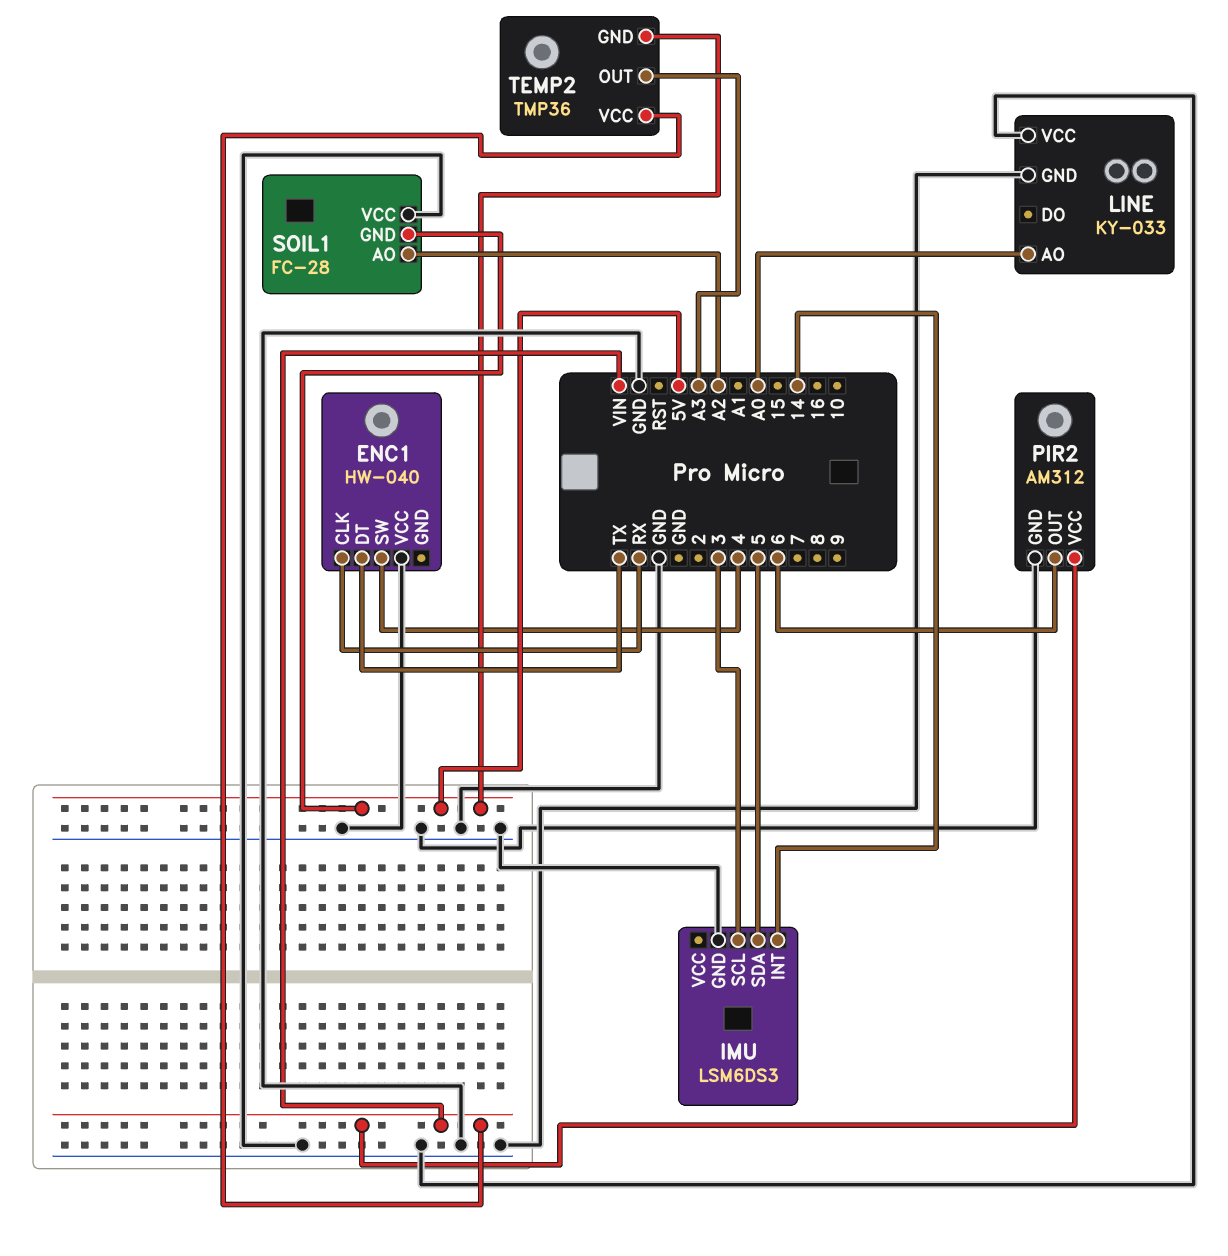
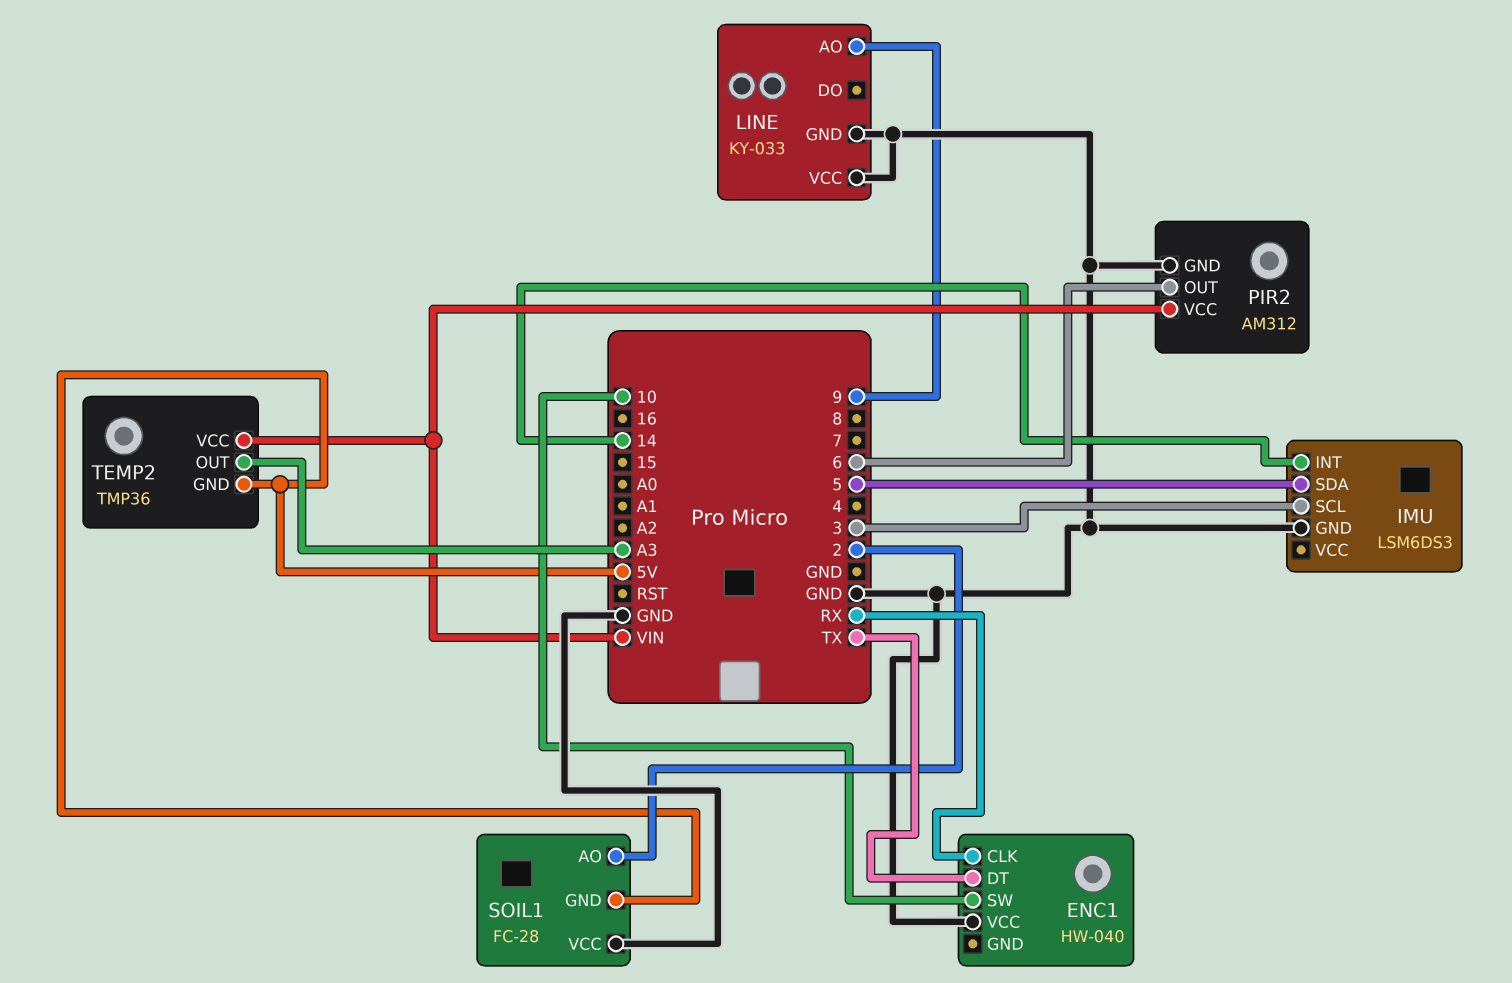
ENC1 pin SW: 4 -> 10
LINE pin AO: A0 -> 9
SOIL1 pin AO: A2 -> 2

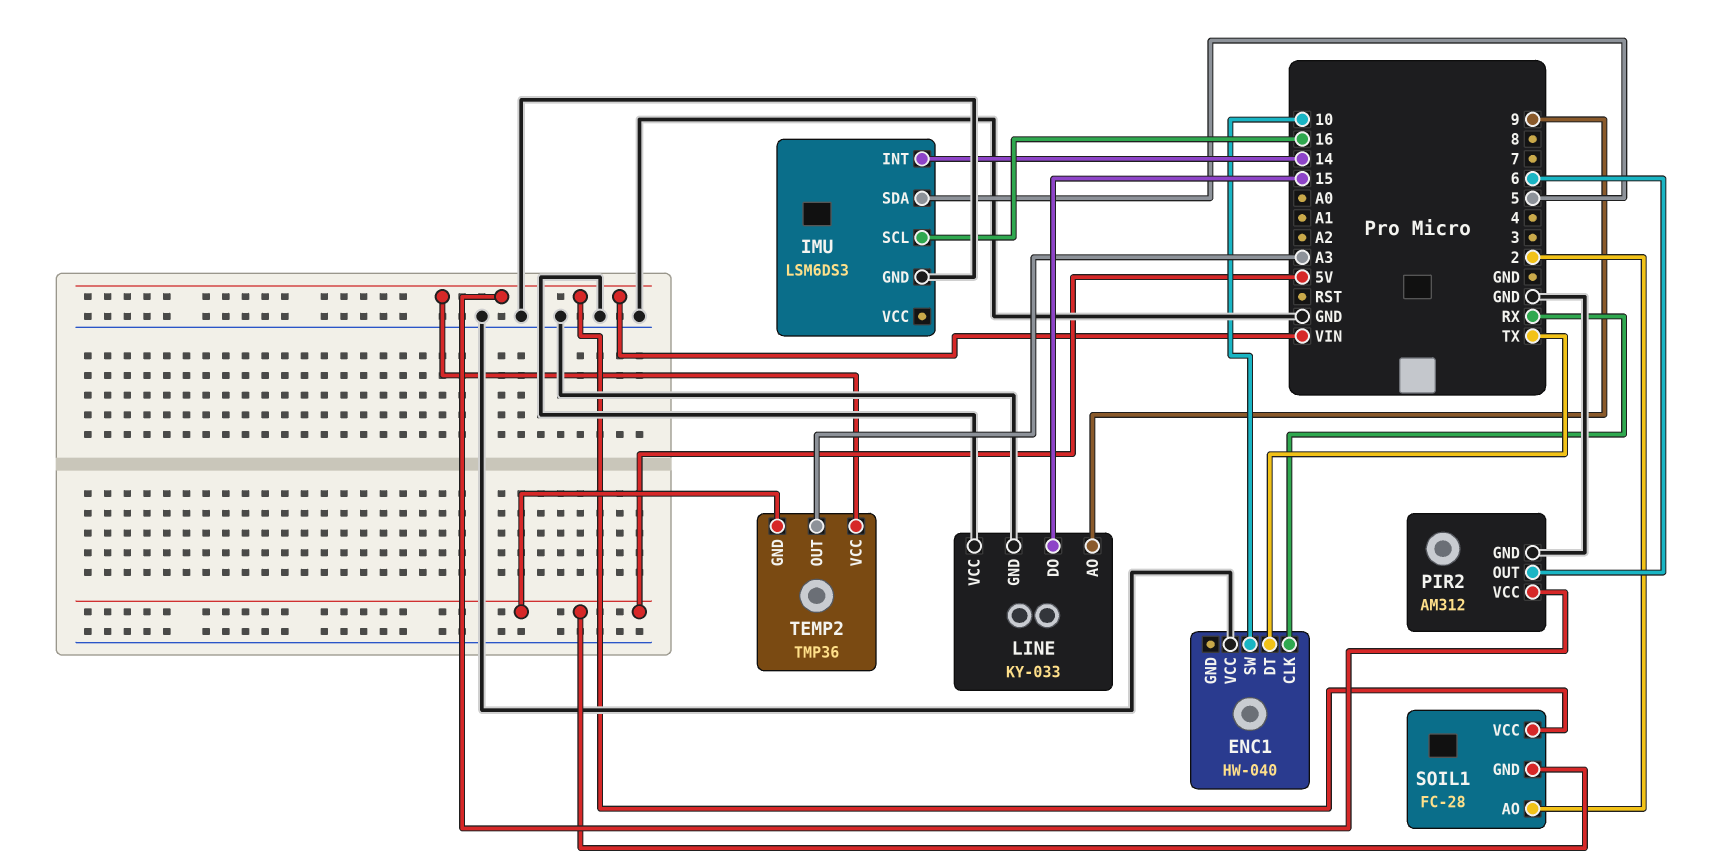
IMU pin SCL: 3 -> 16
LINE pin DO: none -> 15
SOIL1 pin VCC: GND -> VIN

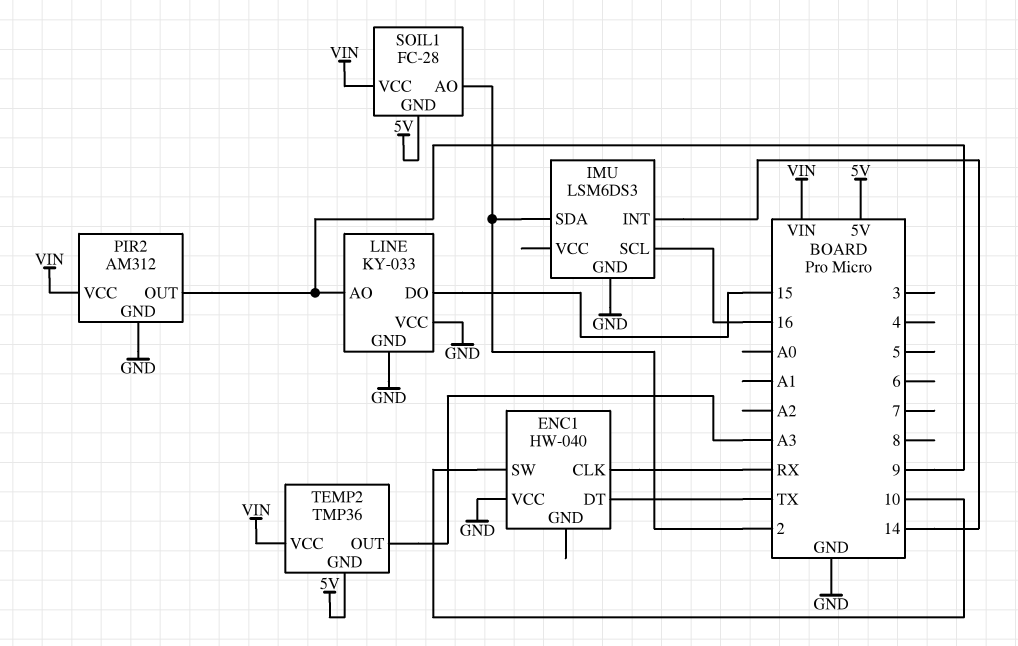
IMU pin SDA: 5 -> 2
PIR2 pin OUT: 6 -> 9

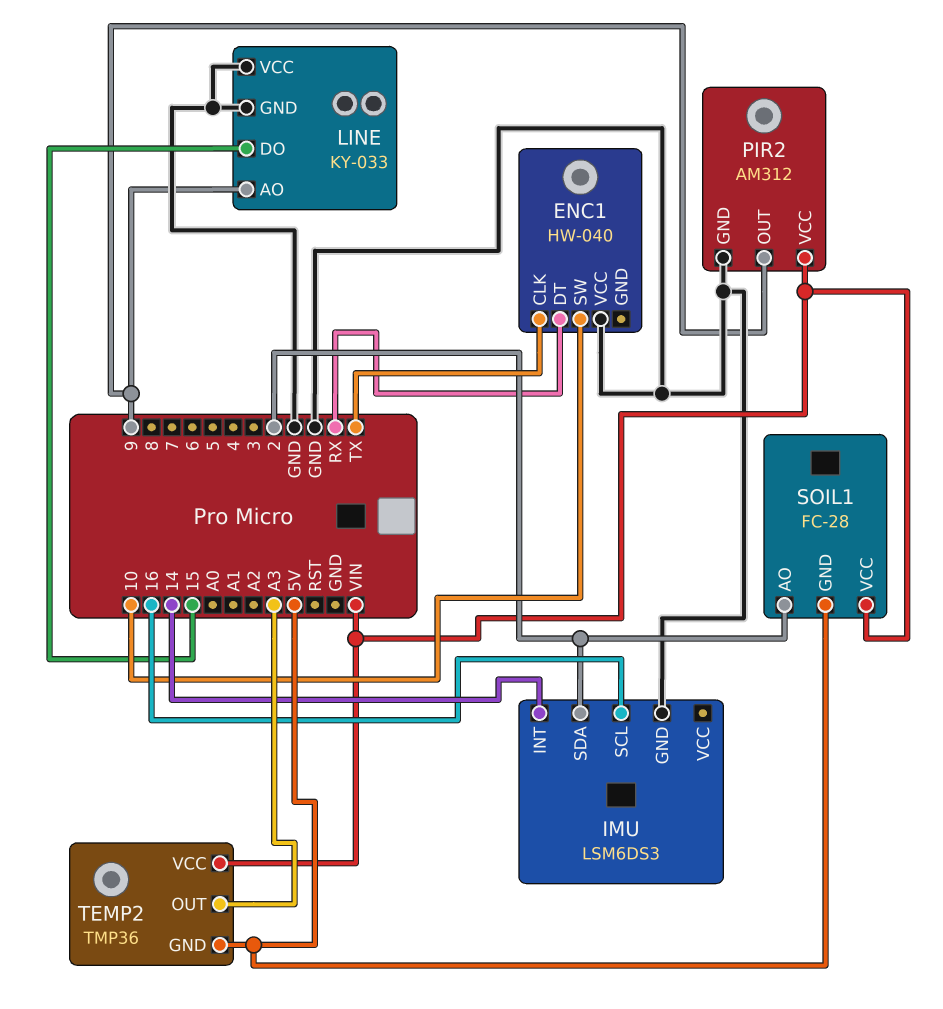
ENC1 pin CLK: RX -> TX
ENC1 pin DT: TX -> RX

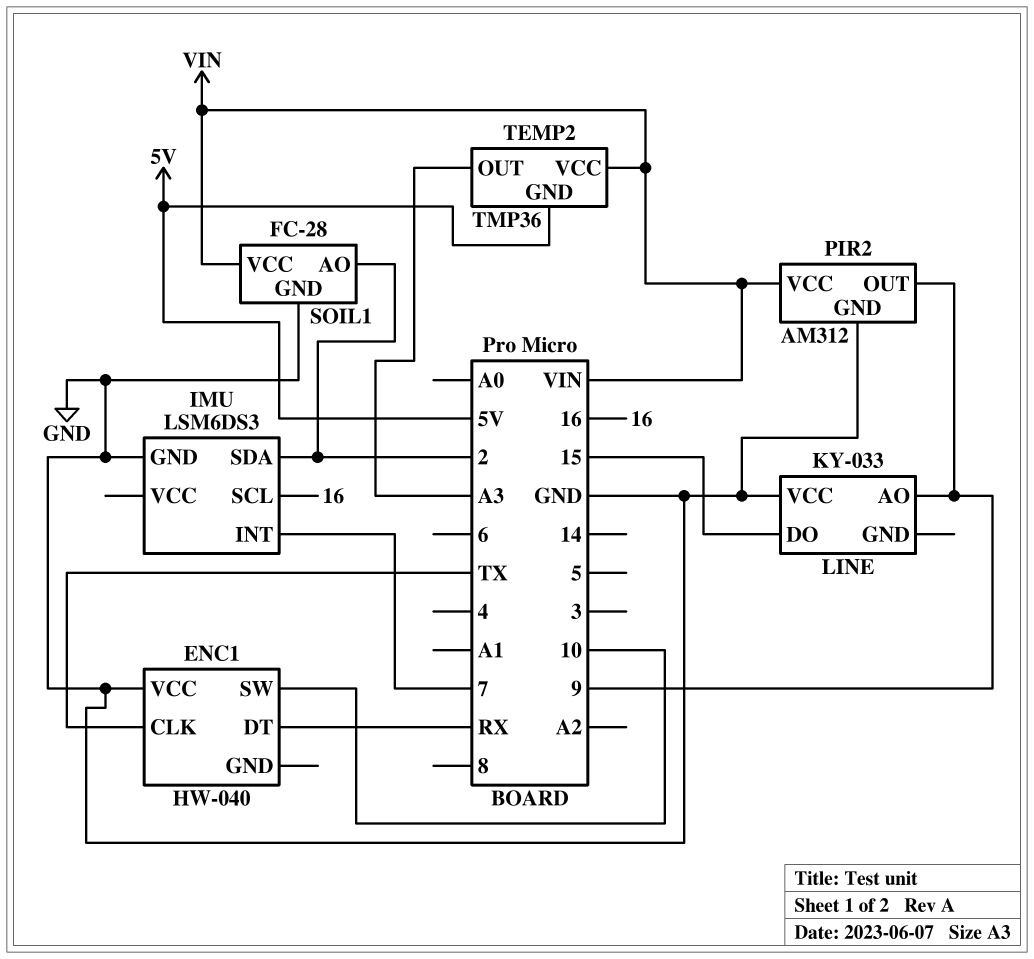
IMU pin INT: 14 -> 7
LINE pin GND: GND -> none
SOIL1 pin GND: 5V -> GND

